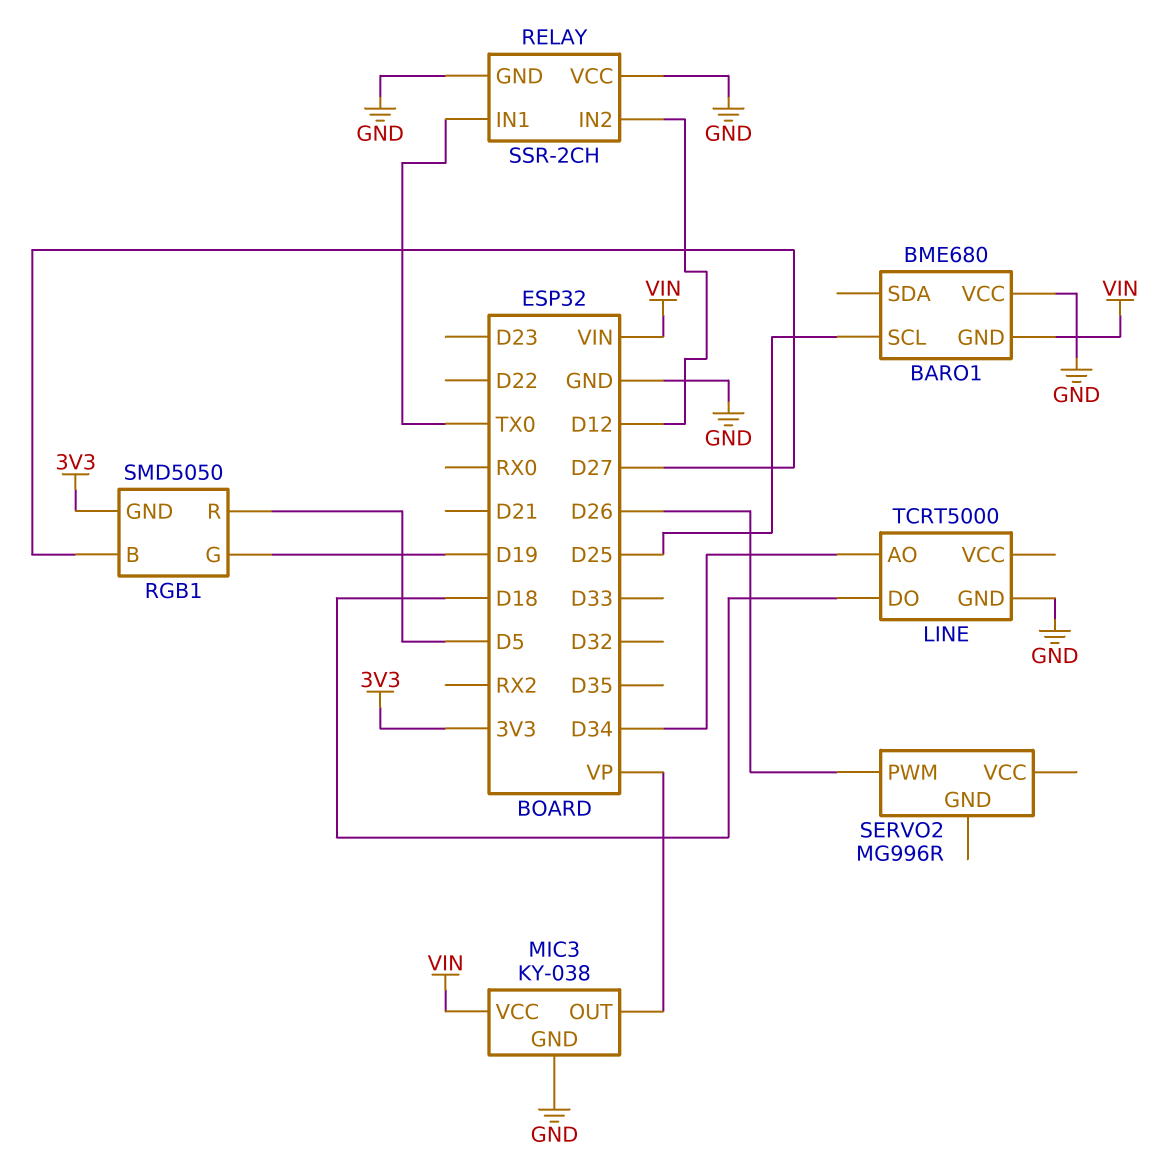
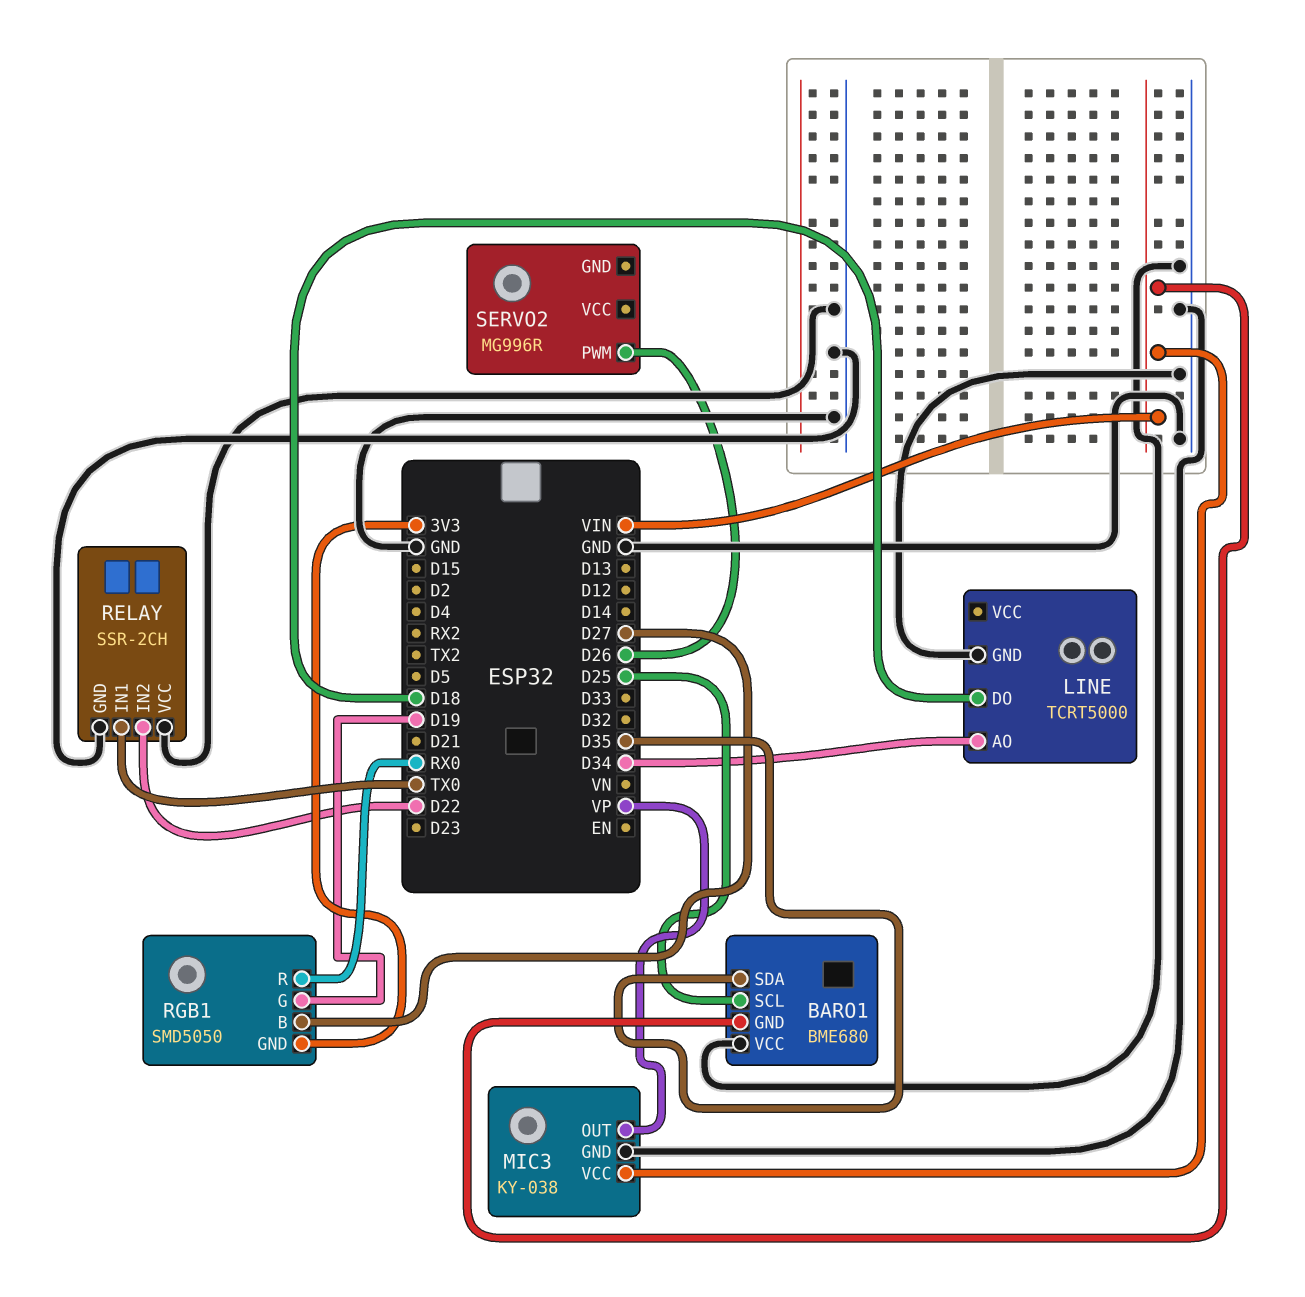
BARO1 pin SDA: none -> D35
RELAY pin IN2: D12 -> D22
RGB1 pin R: D5 -> RX0

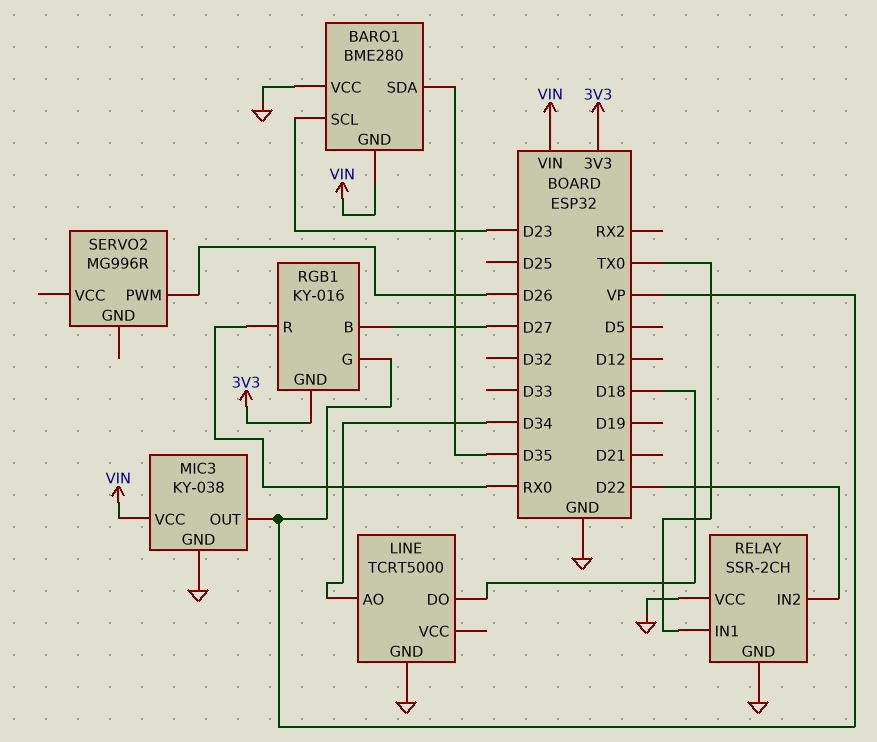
BARO1: BME680 -> BME280
BARO1 pin SCL: D25 -> D23
RGB1: SMD5050 -> KY-016
RGB1 pin G: D19 -> VP

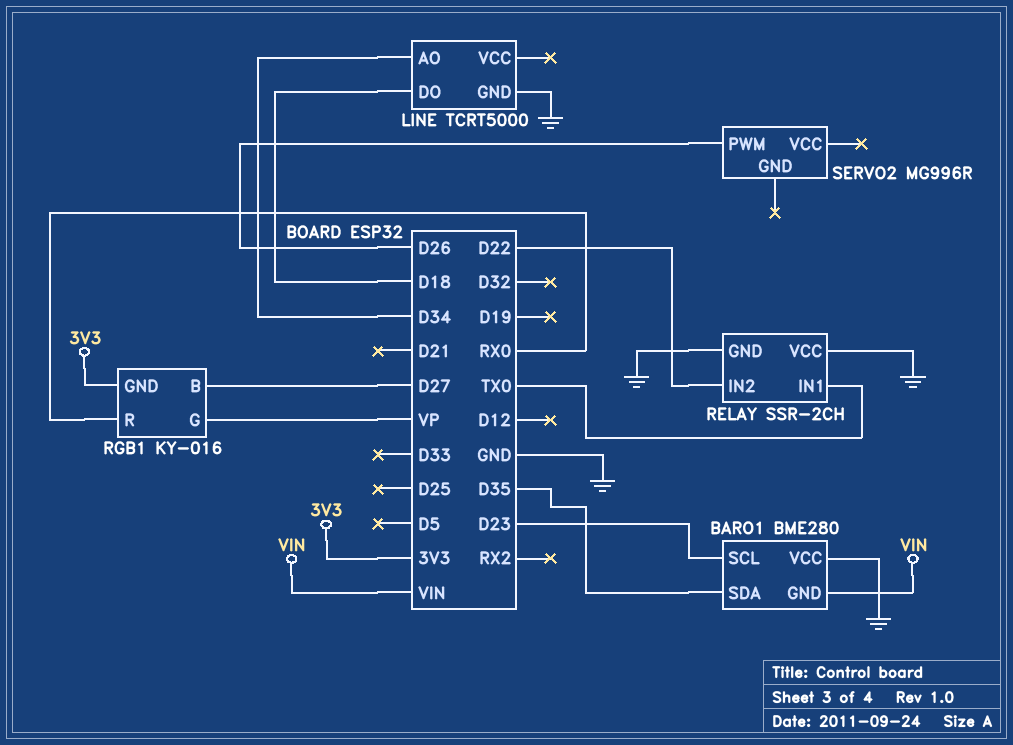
MIC3: KY-038 -> none
MIC3 pin GND: GND -> none
MIC3 pin OUT: VP -> none
MIC3 pin VCC: VIN -> none

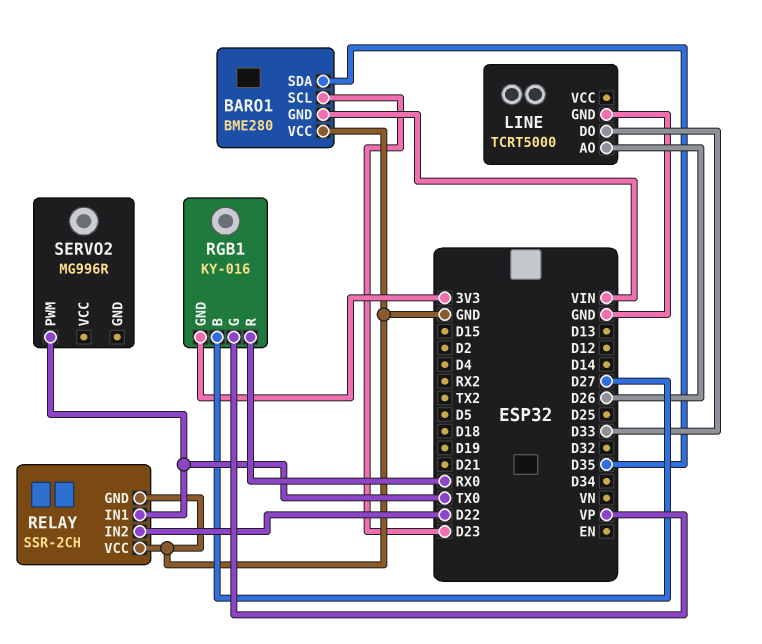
LINE pin AO: D34 -> D26
LINE pin DO: D18 -> D33
SERVO2 pin PWM: D26 -> TX0

